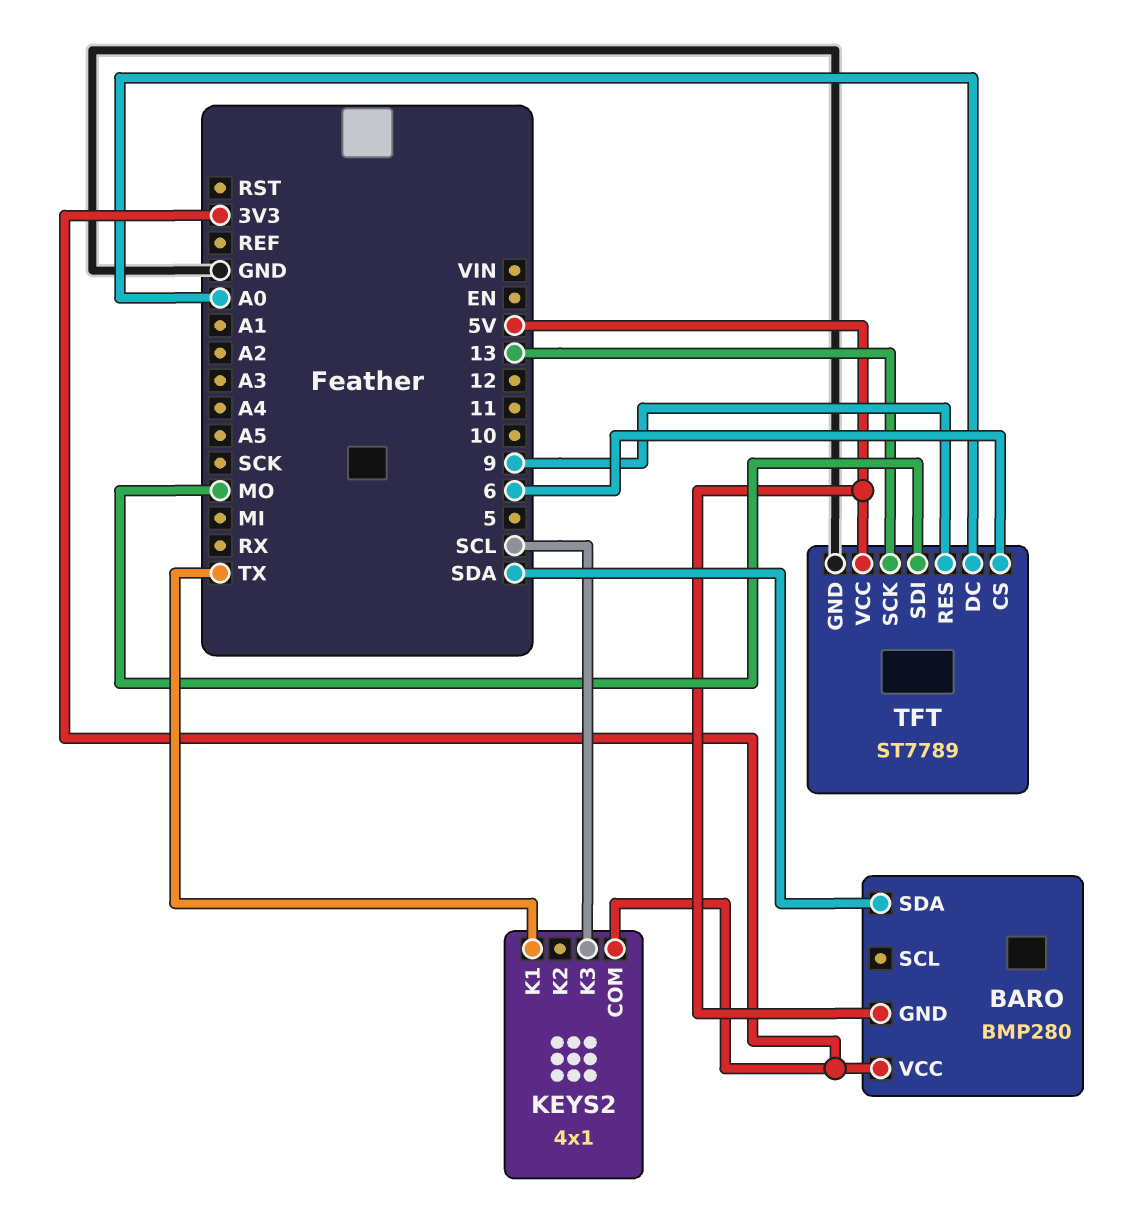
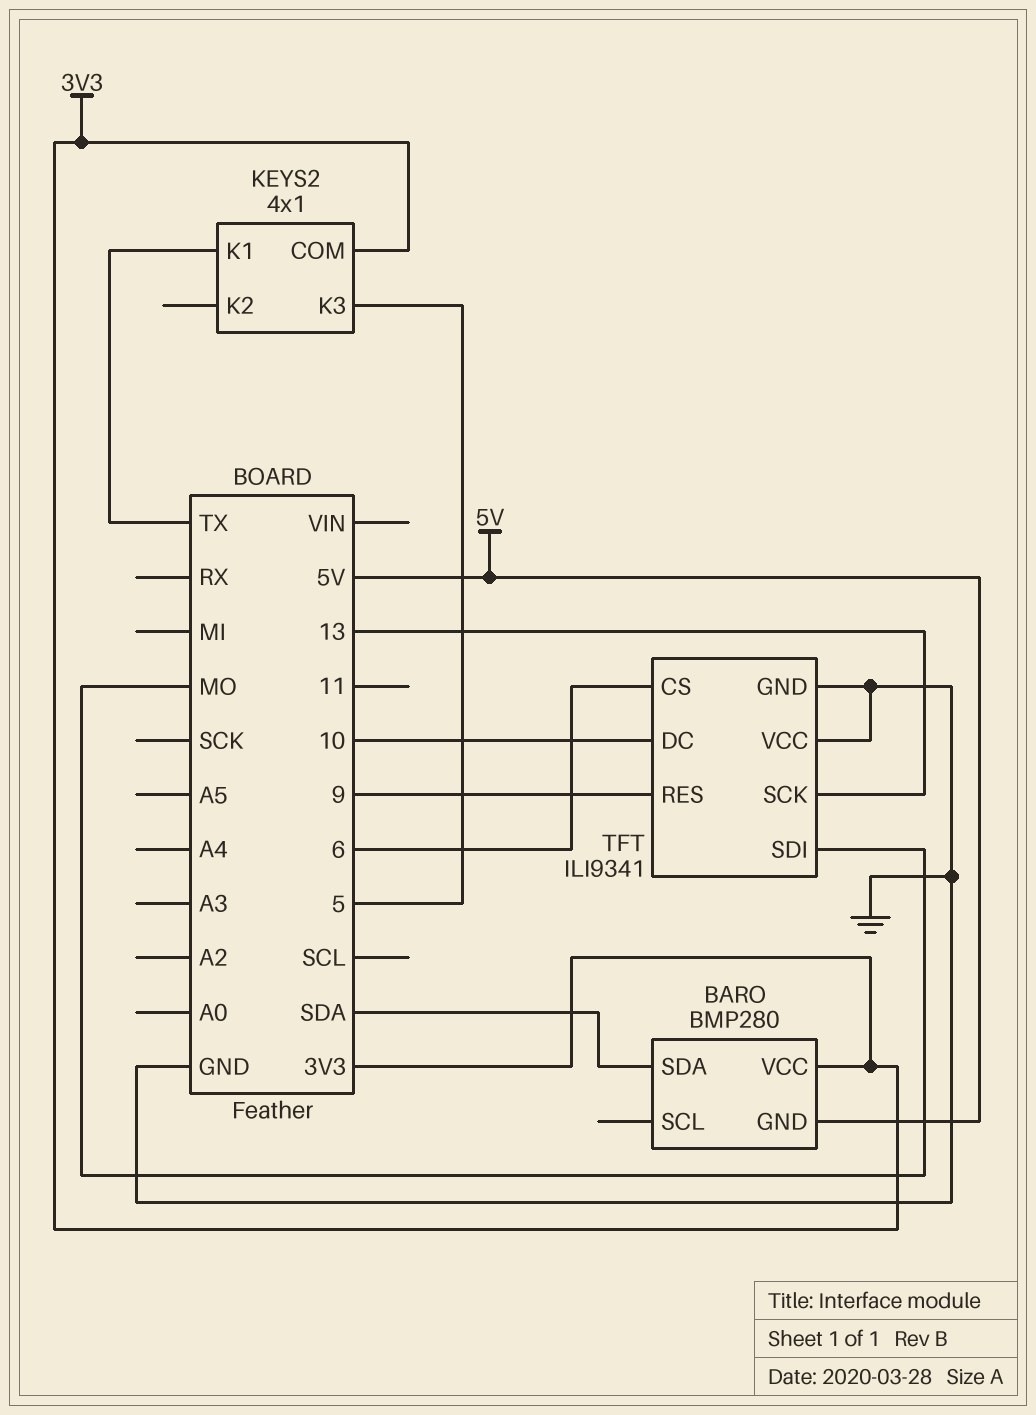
KEYS2 pin K3: SCL -> 5
TFT: ST7789 -> ILI9341
TFT pin DC: A0 -> 10
TFT pin VCC: 5V -> GND

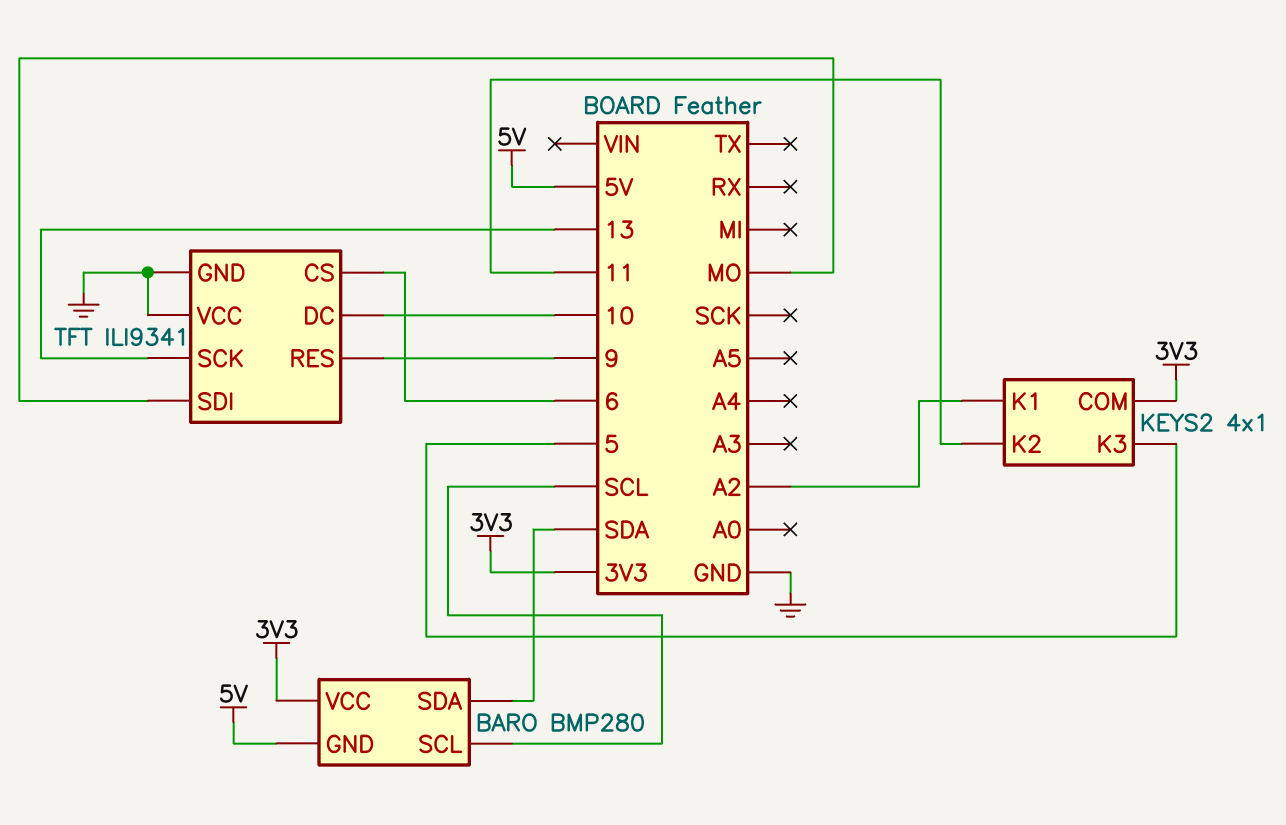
BARO pin SCL: none -> SCL
KEYS2 pin K1: TX -> A2
KEYS2 pin K2: none -> 11

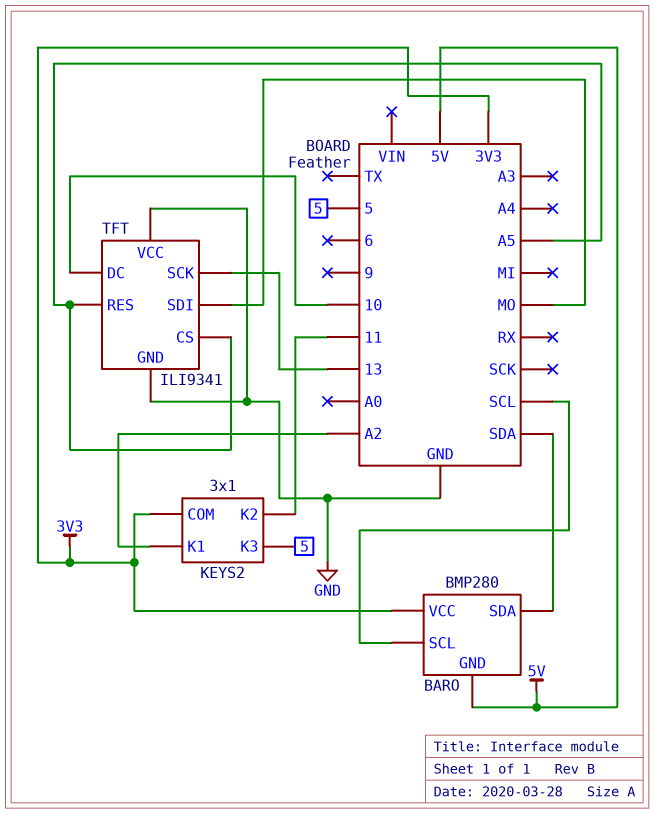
KEYS2: 4x1 -> 3x1
TFT pin CS: 6 -> A5
TFT pin RES: 9 -> A5

